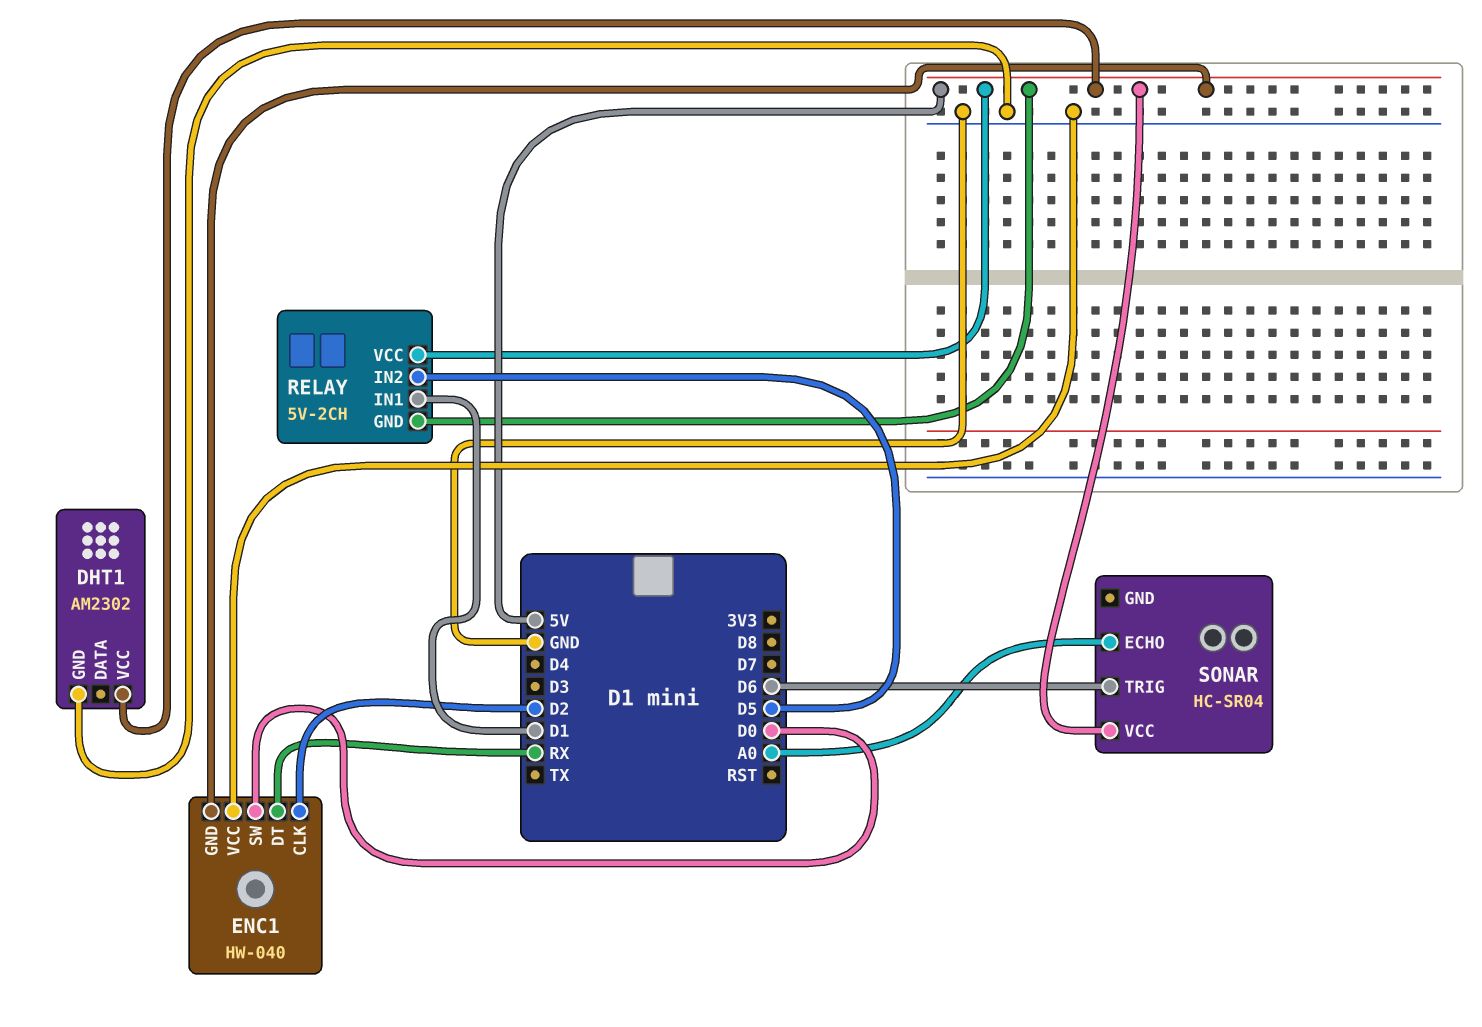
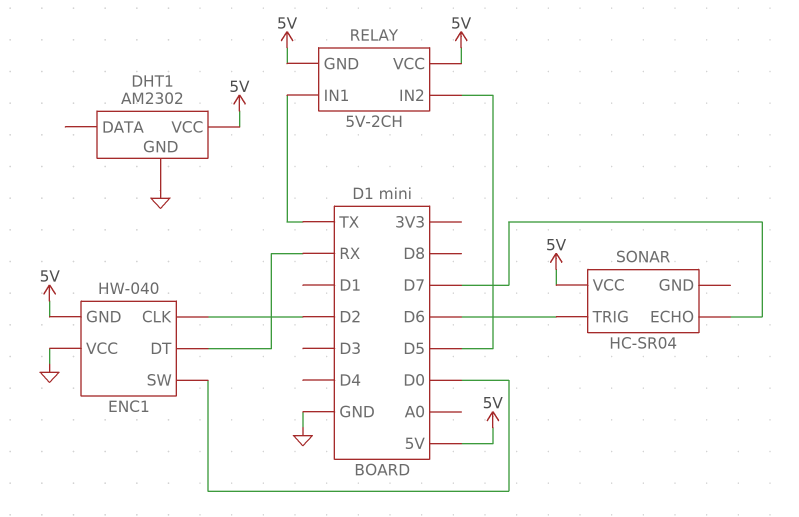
RELAY pin IN1: D1 -> TX
SONAR pin ECHO: A0 -> D7

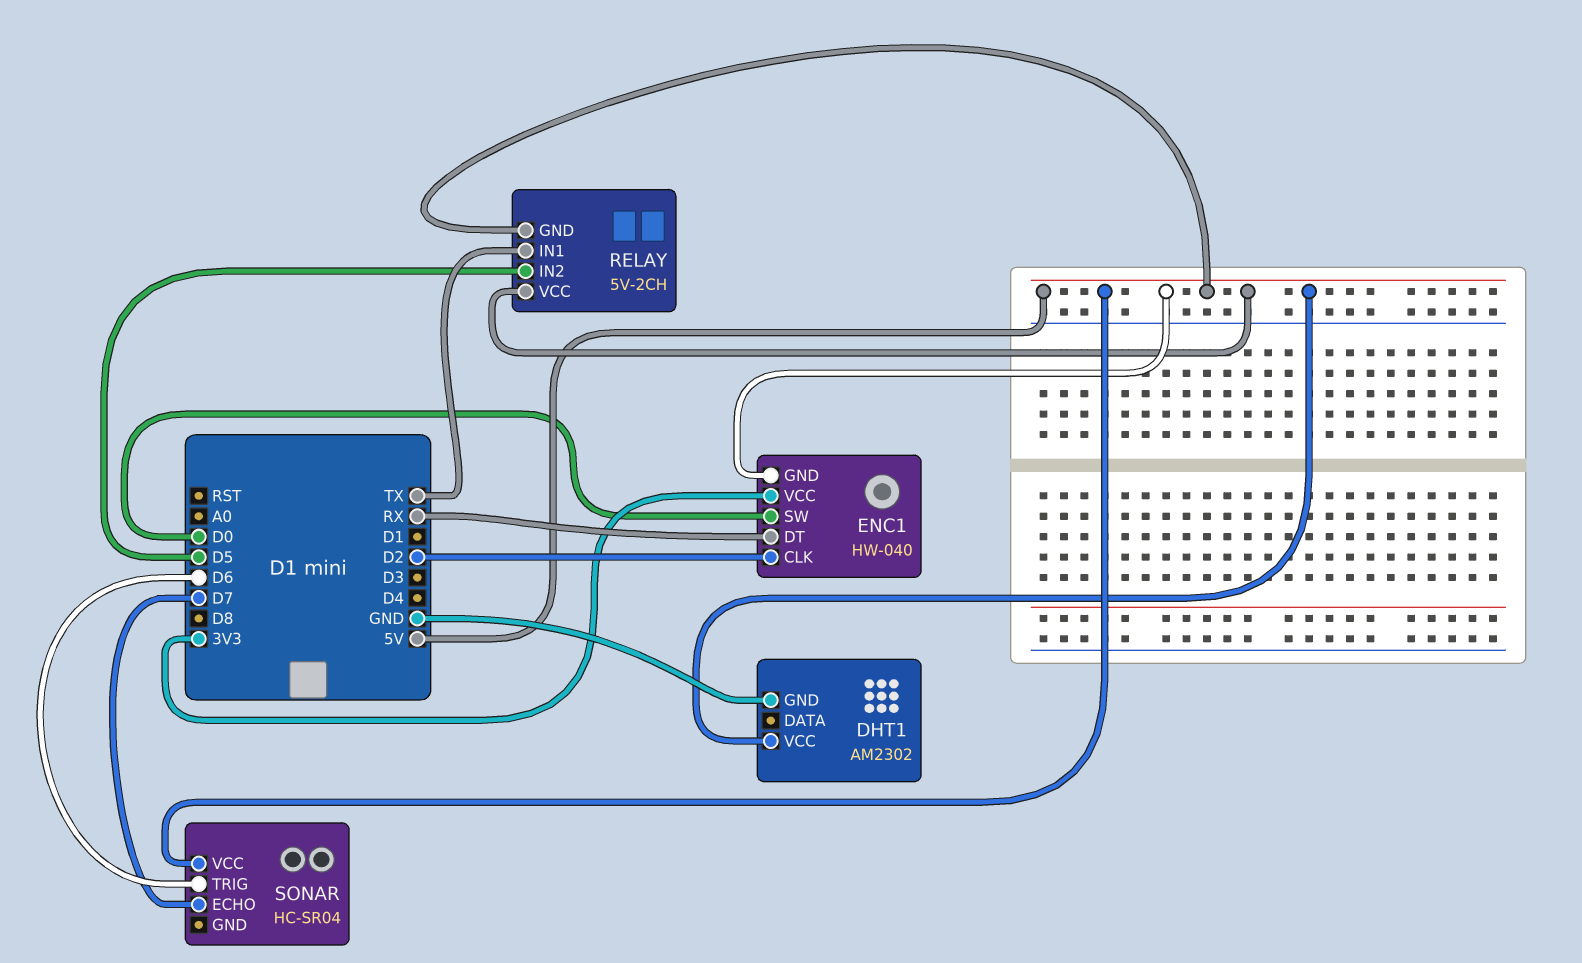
ENC1 pin VCC: GND -> 3V3

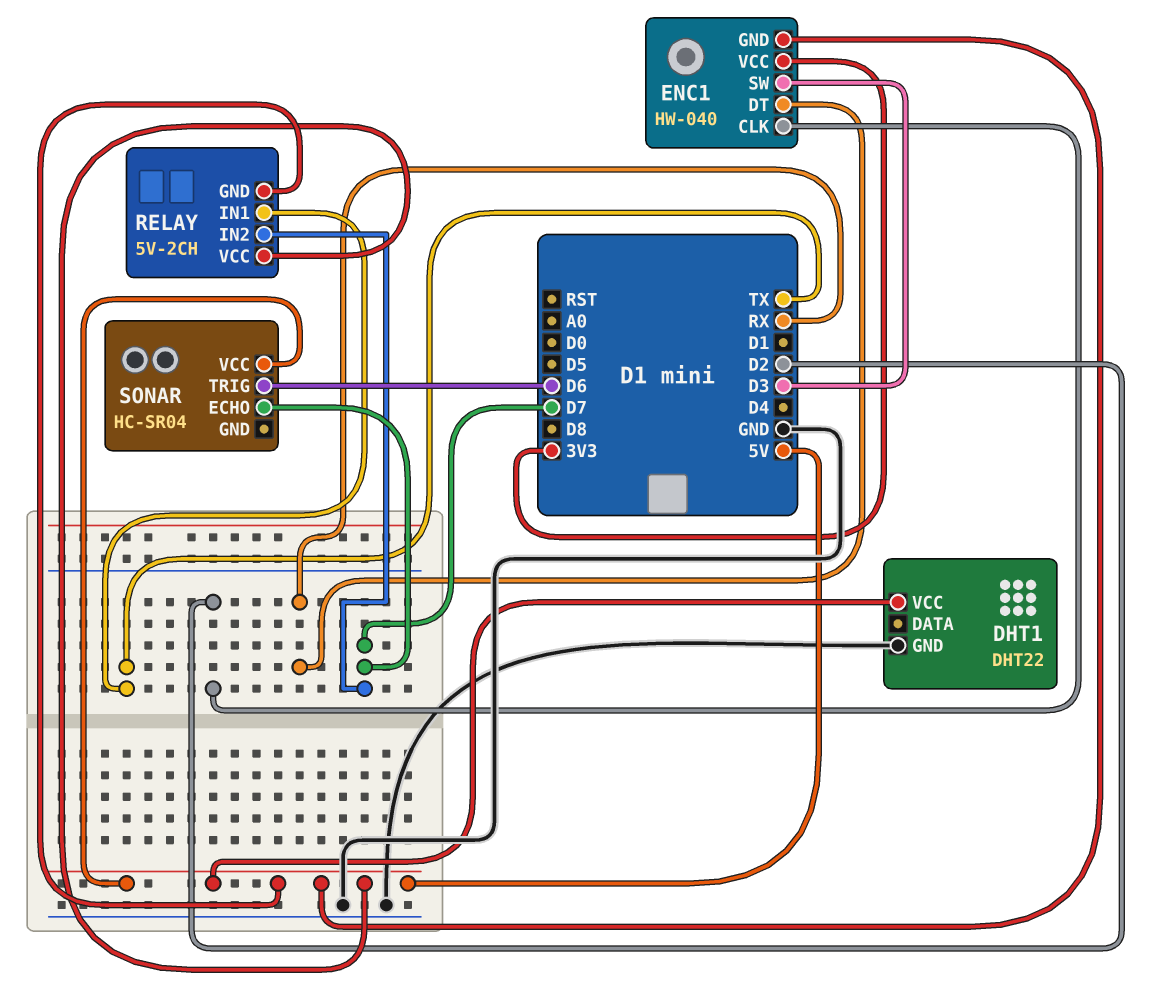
DHT1: AM2302 -> DHT22
ENC1 pin SW: D0 -> D3
RELAY pin IN2: D5 -> D7

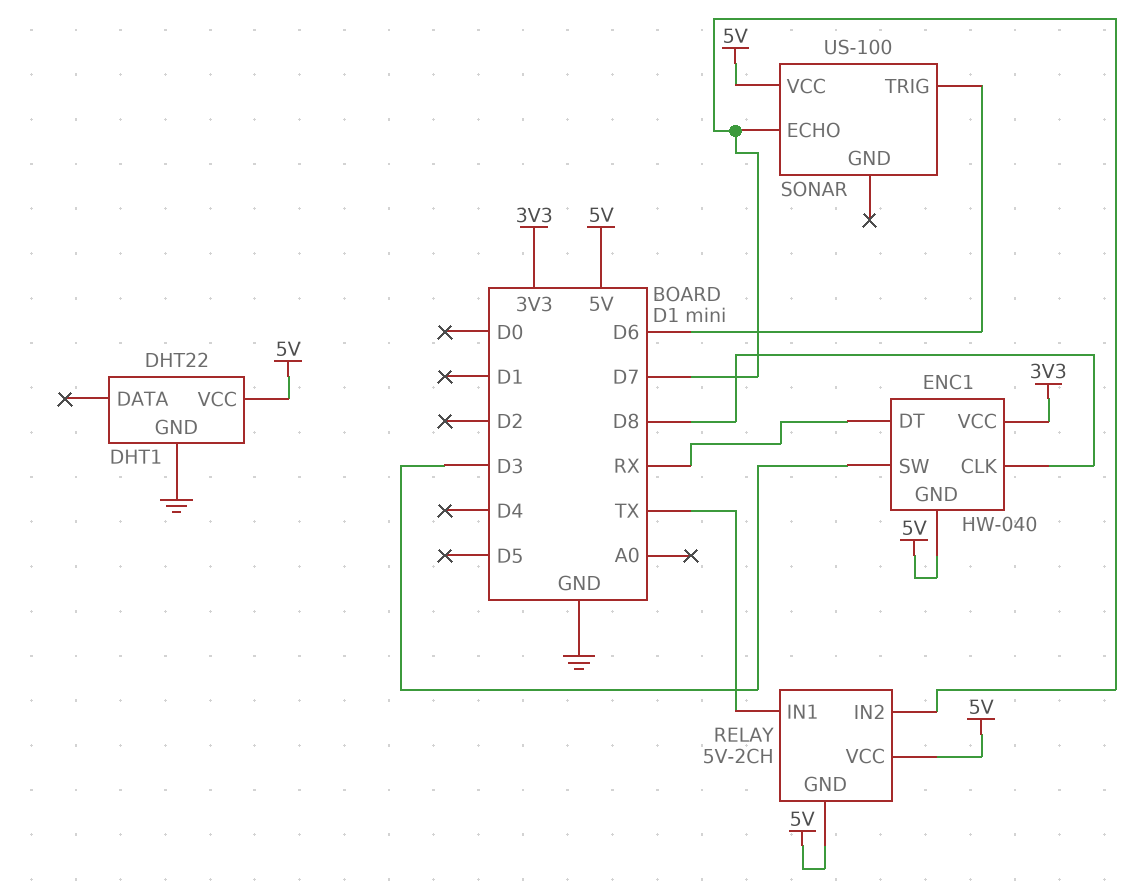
ENC1 pin CLK: D2 -> D8
SONAR: HC-SR04 -> US-100

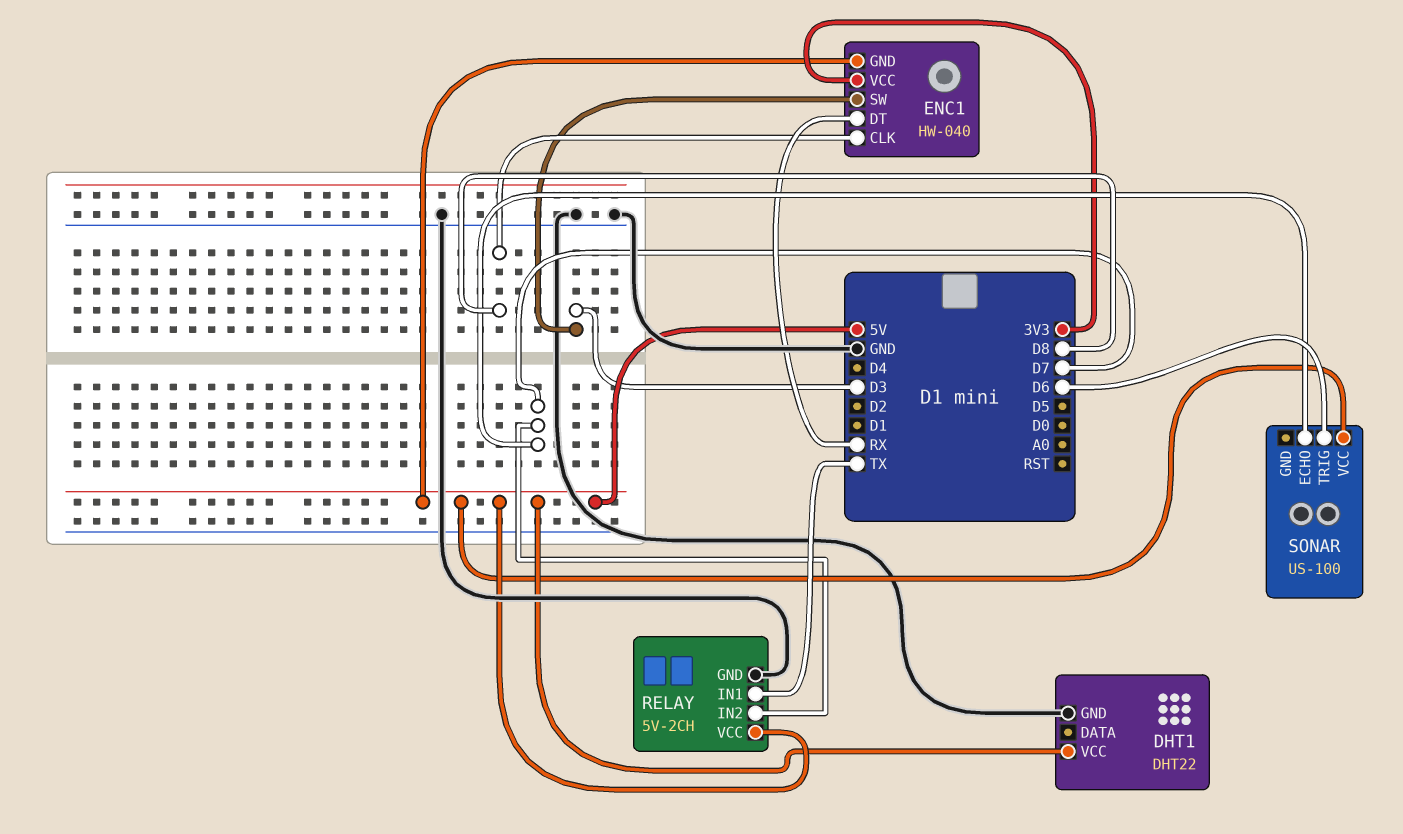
RELAY pin GND: 5V -> GND

